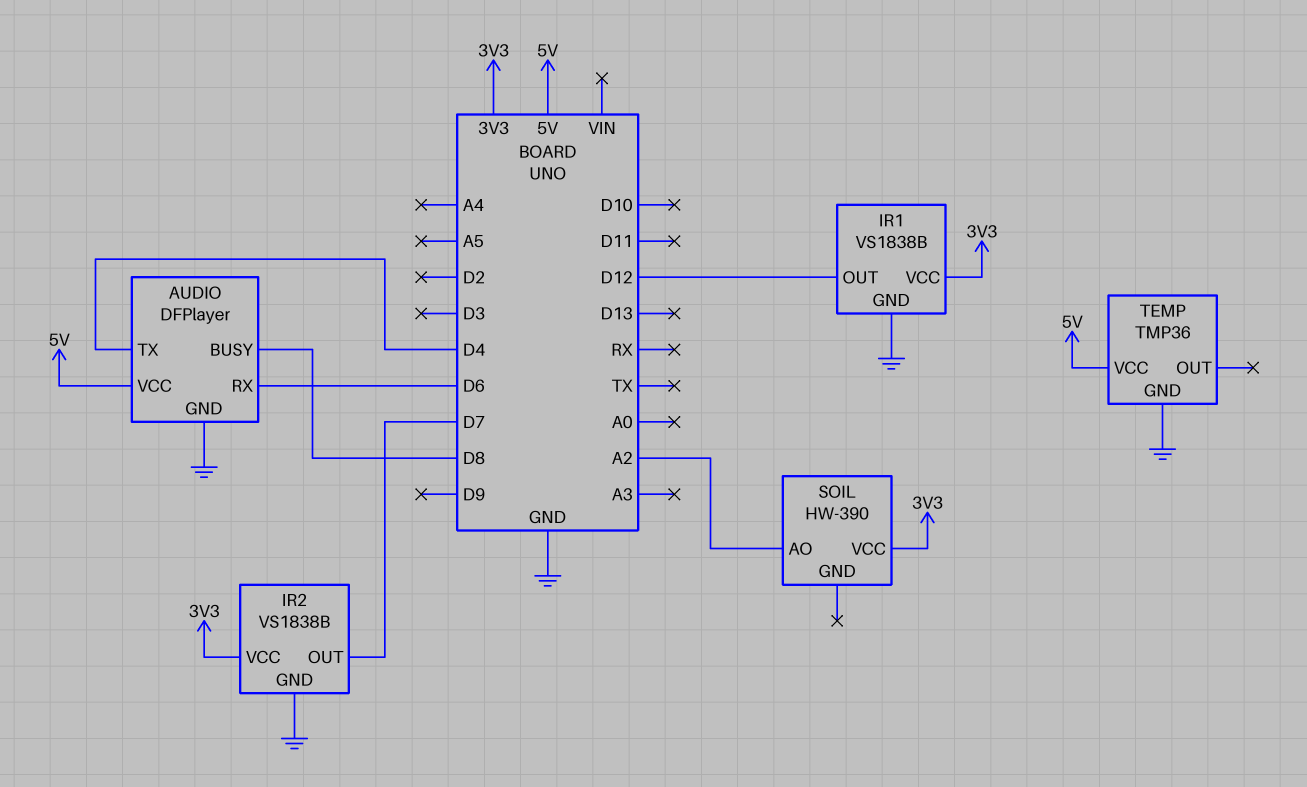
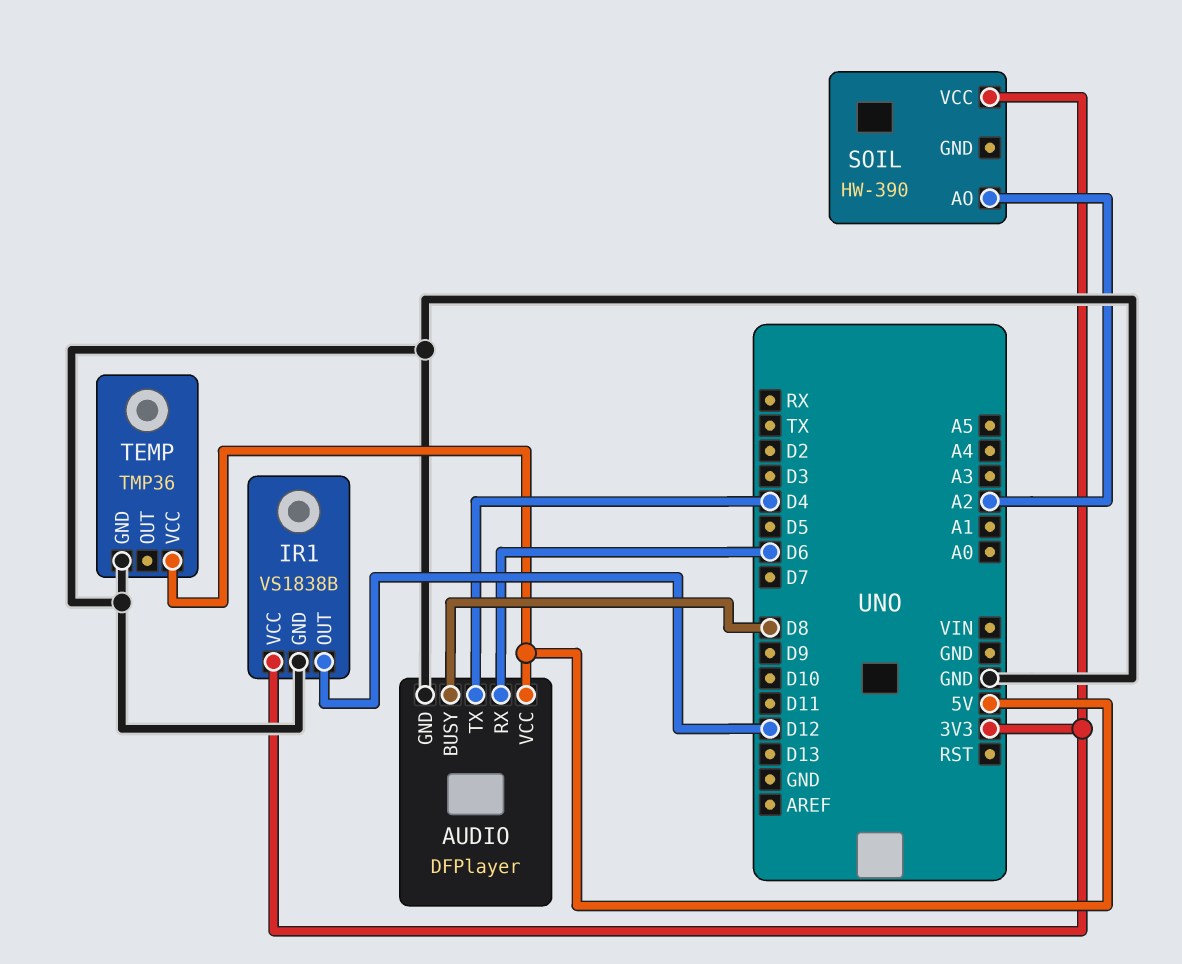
IR2: VS1838B -> none
IR2 pin GND: GND -> none
IR2 pin OUT: D7 -> none
IR2 pin VCC: 3V3 -> none

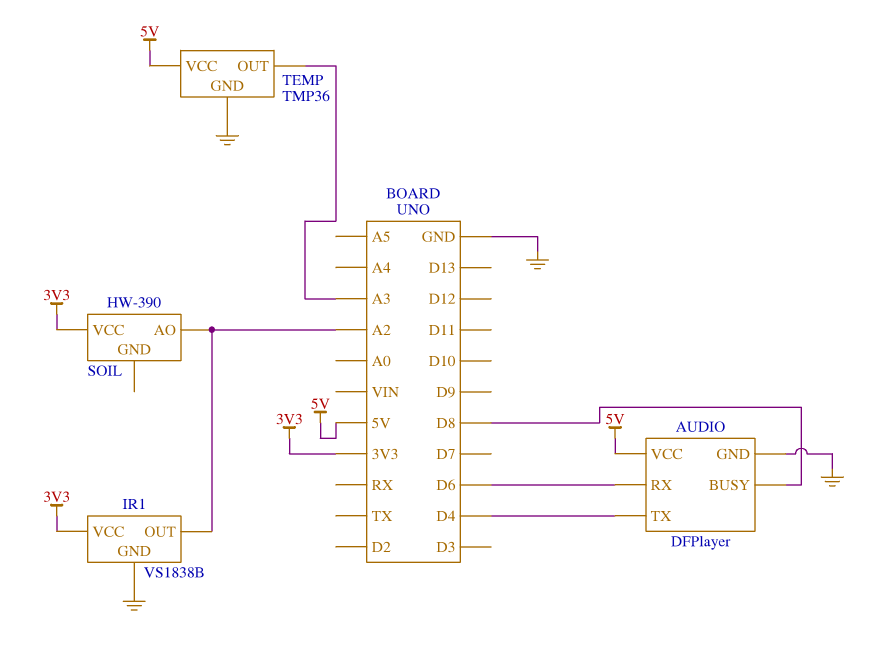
IR1 pin OUT: D12 -> A2
TEMP pin OUT: none -> A3

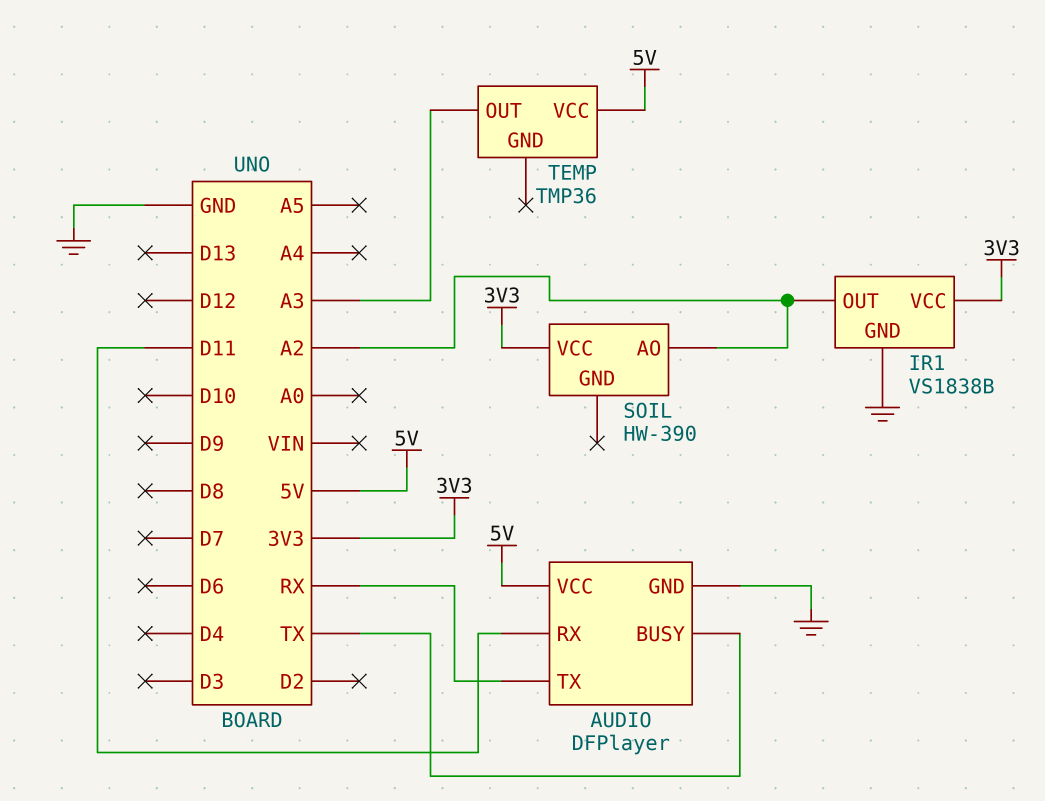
AUDIO pin BUSY: D8 -> TX
AUDIO pin RX: D6 -> D11
AUDIO pin TX: D4 -> RX
TEMP pin GND: GND -> none

